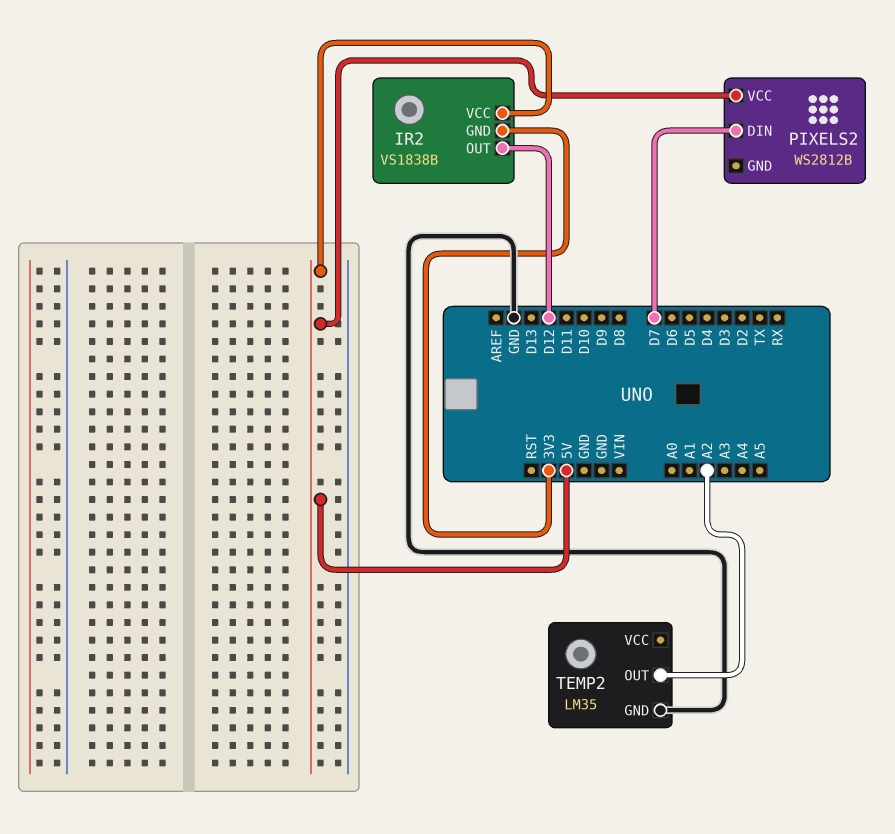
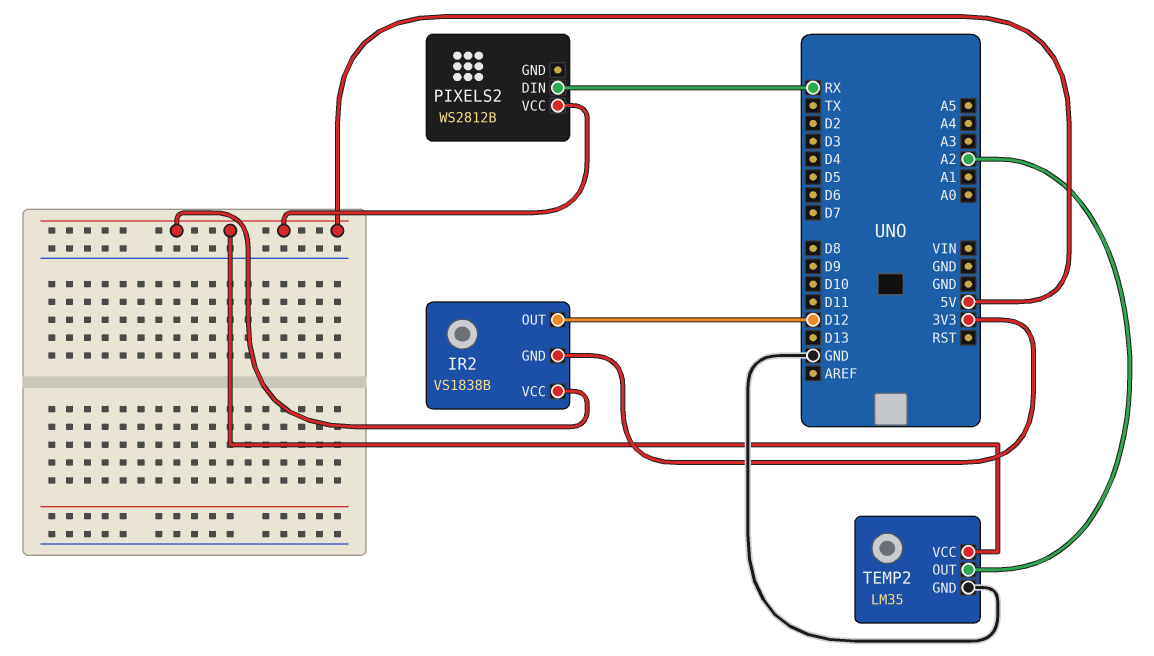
PIXELS2 pin DIN: D7 -> RX
TEMP2 pin VCC: none -> 5V

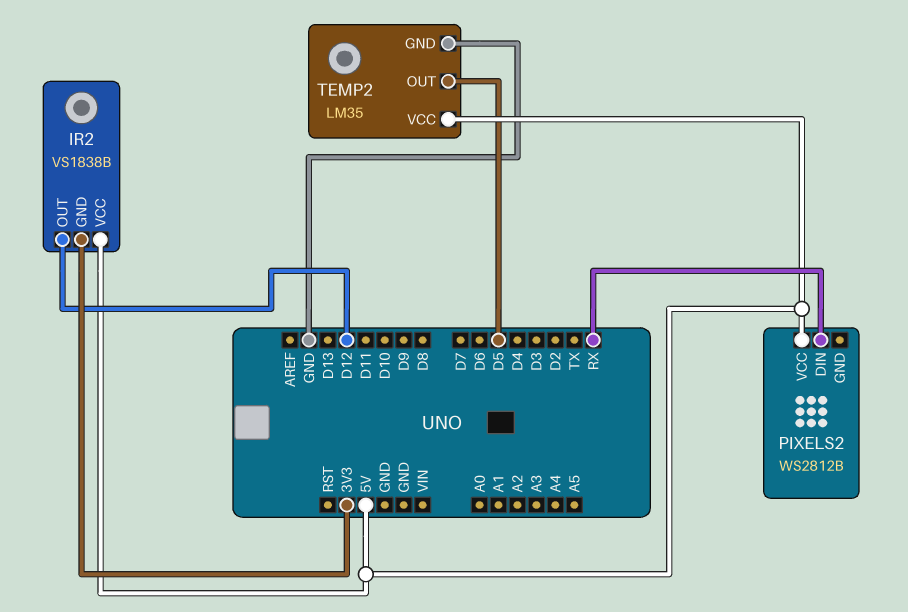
TEMP2 pin OUT: A2 -> D5

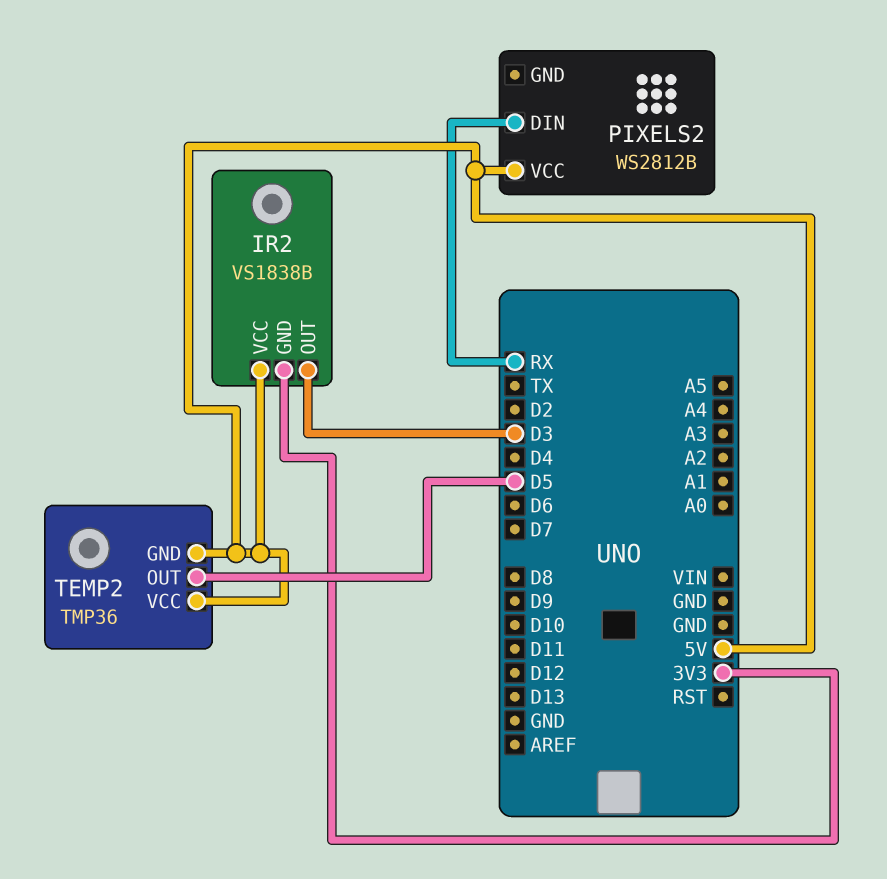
IR2 pin OUT: D12 -> D3
TEMP2: LM35 -> TMP36
TEMP2 pin GND: GND -> 5V

